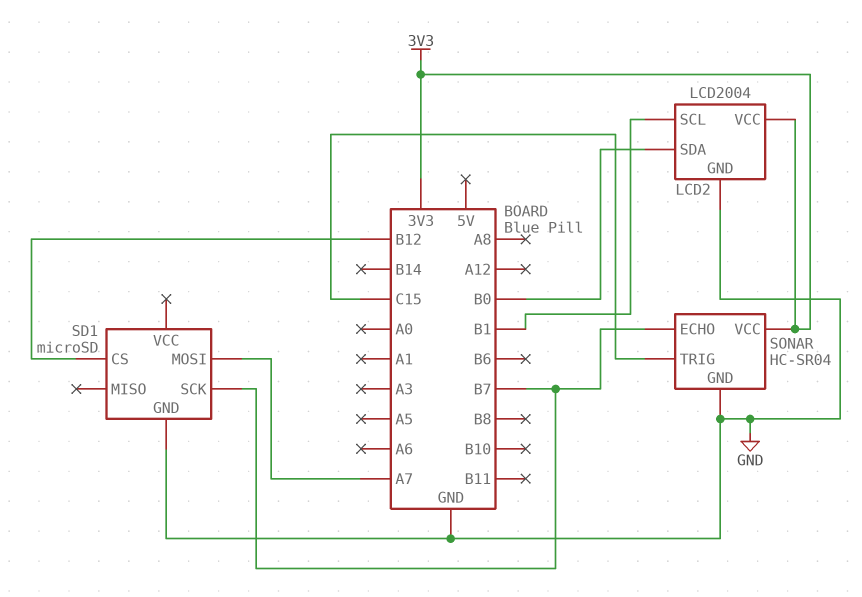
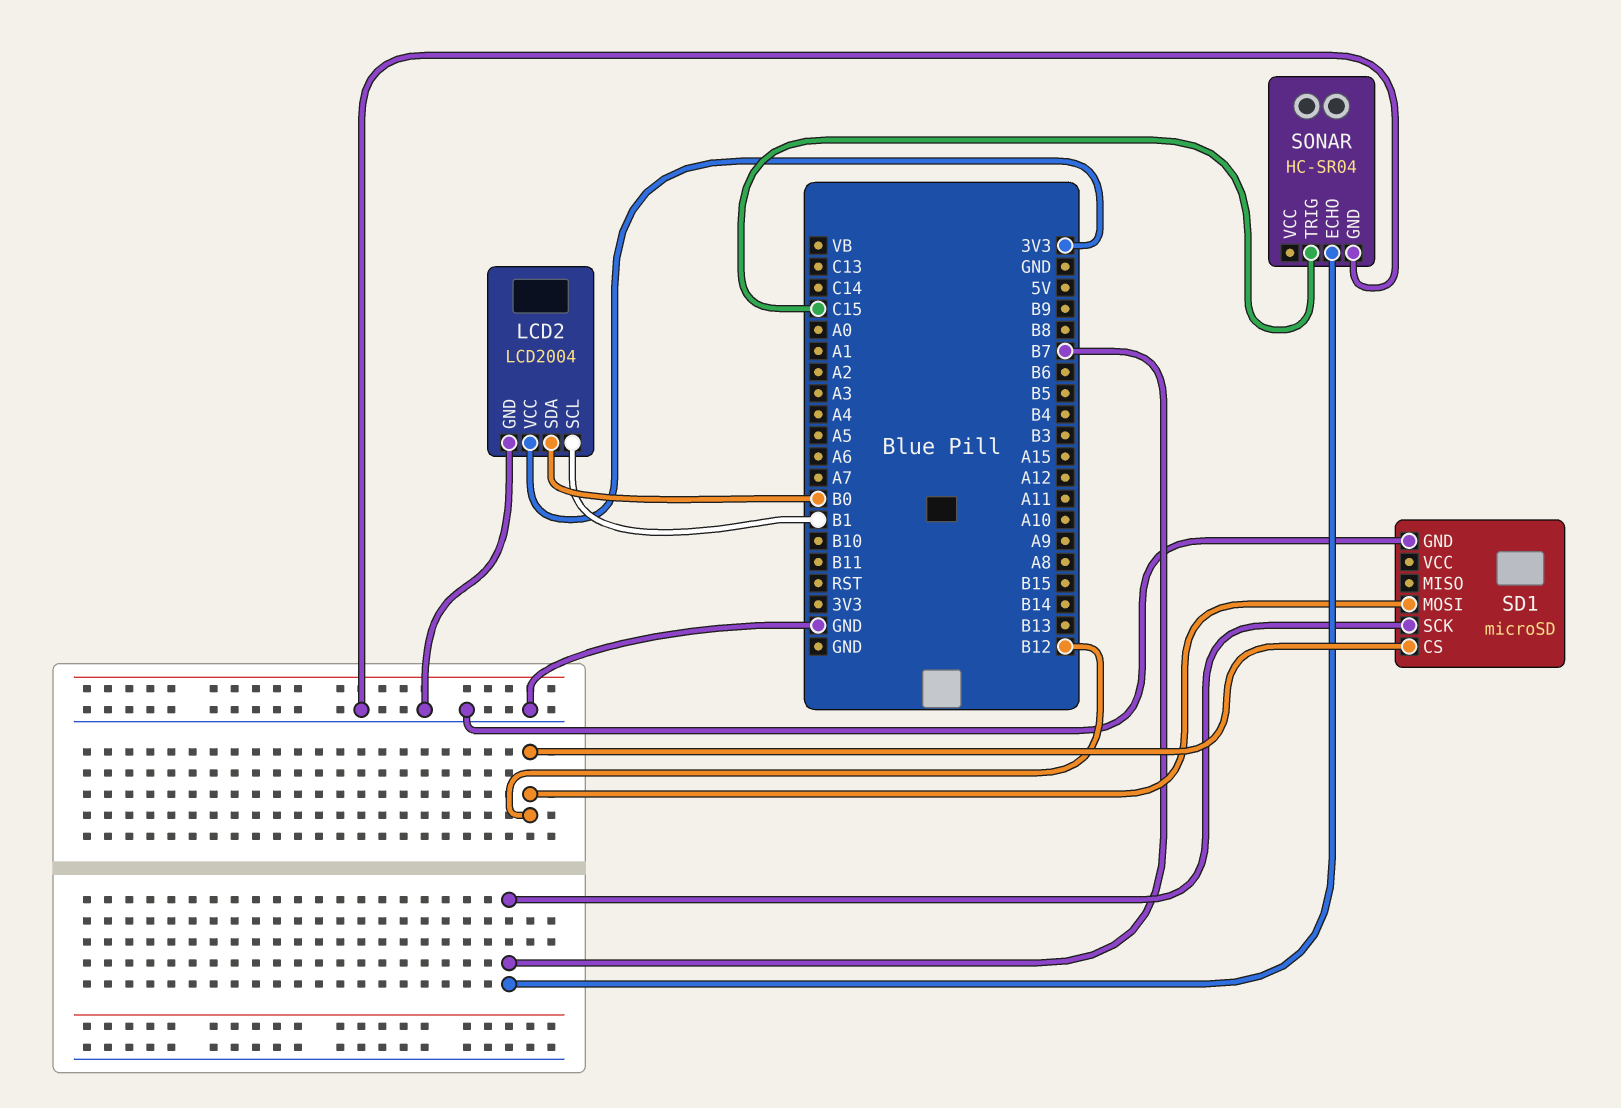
SD1 pin MOSI: A7 -> B12
SONAR pin VCC: 3V3 -> none

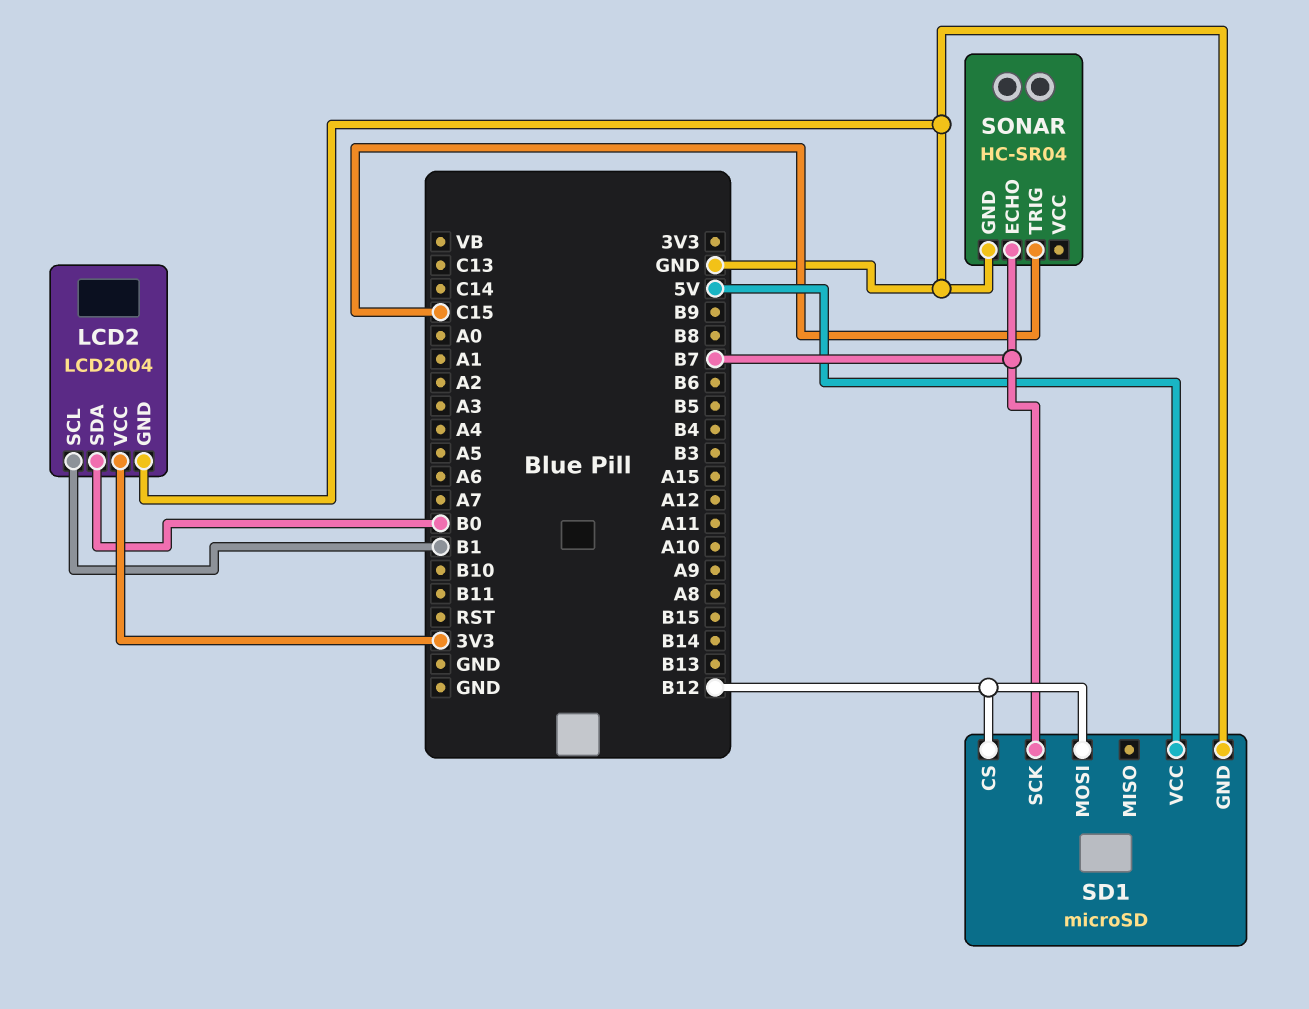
SD1 pin VCC: none -> 5V

